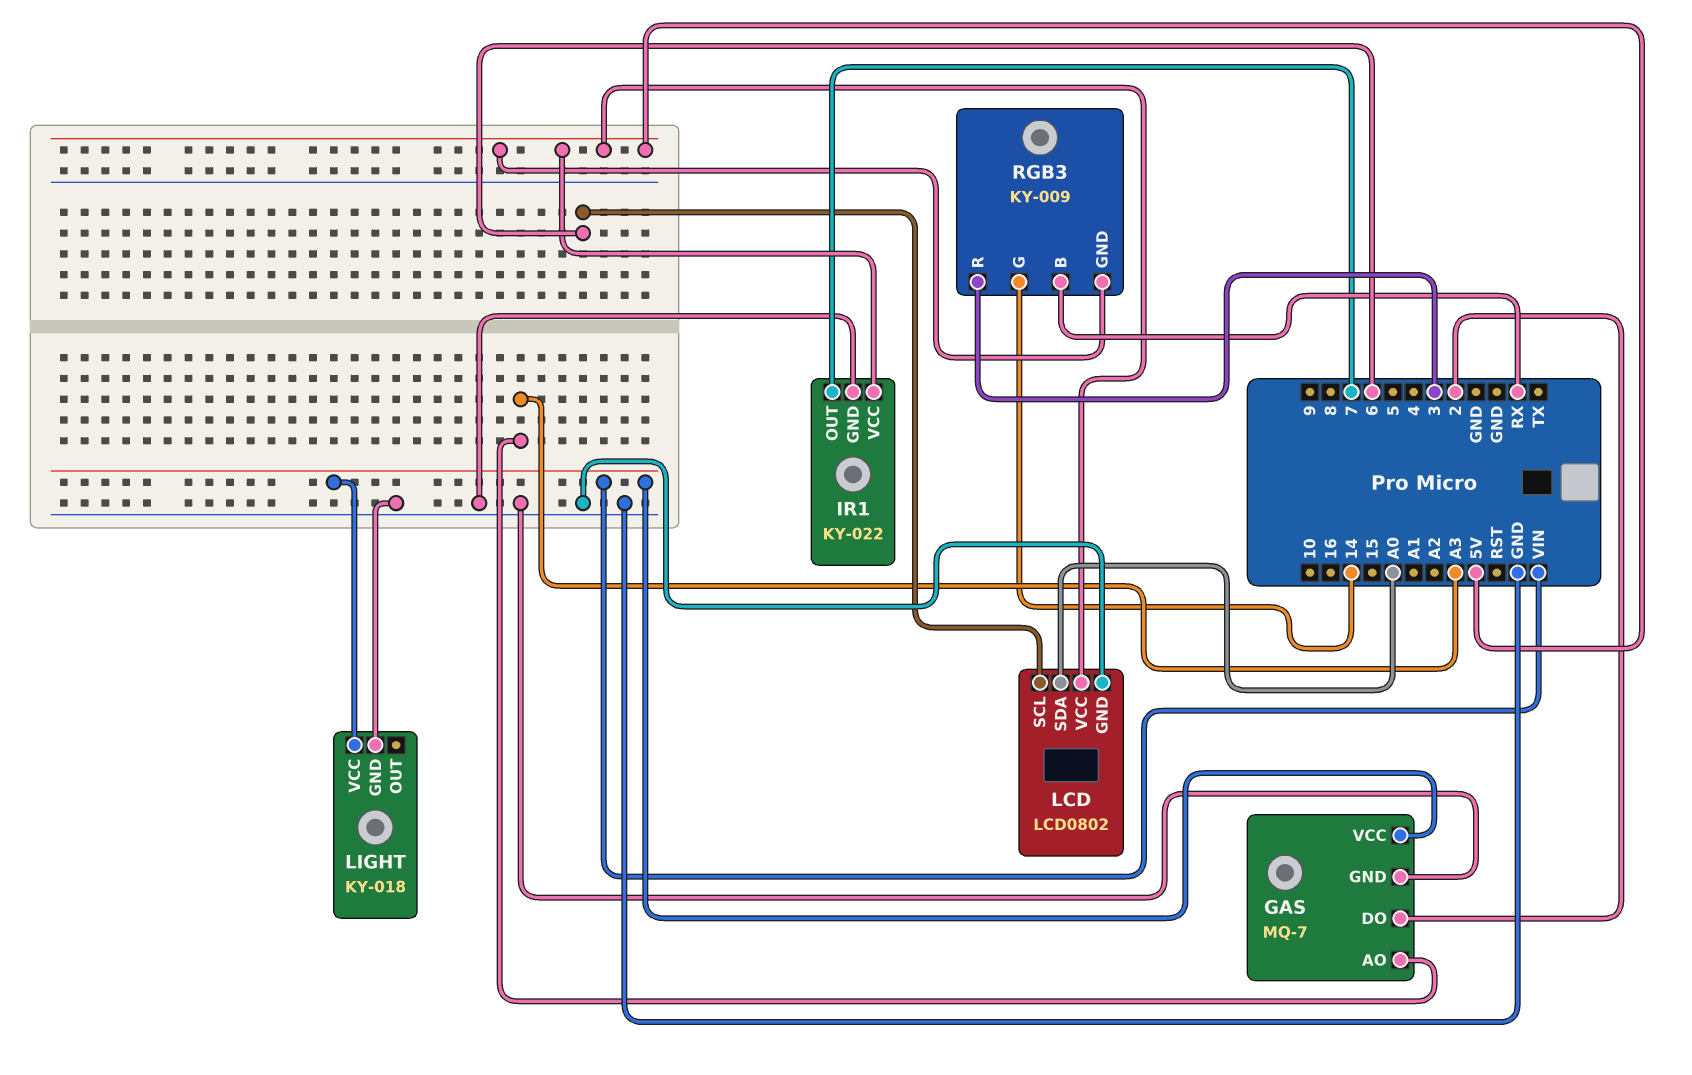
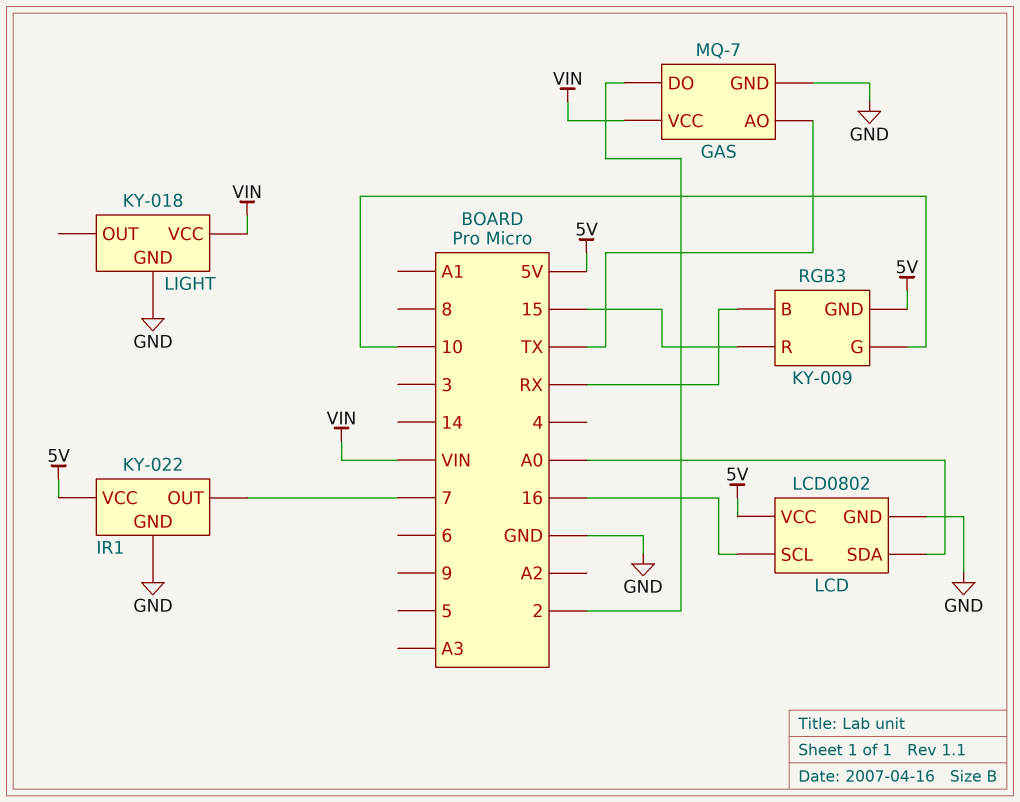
GAS pin AO: A3 -> TX
LCD pin SCL: 6 -> 16
RGB3 pin G: 14 -> 10
RGB3 pin R: 3 -> 15

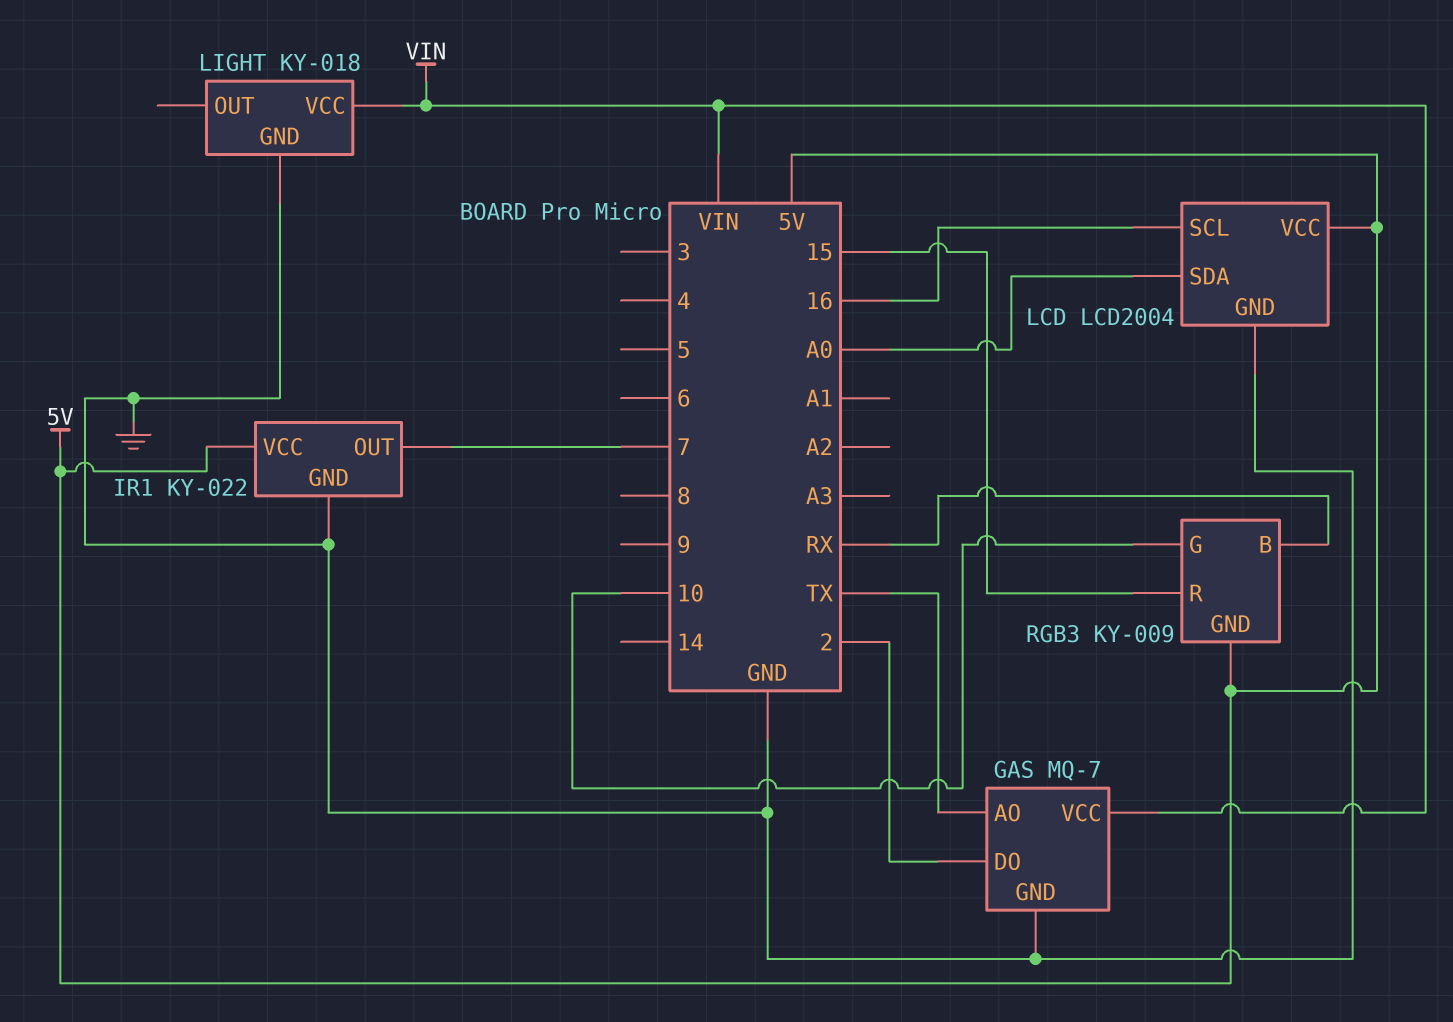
LCD: LCD0802 -> LCD2004

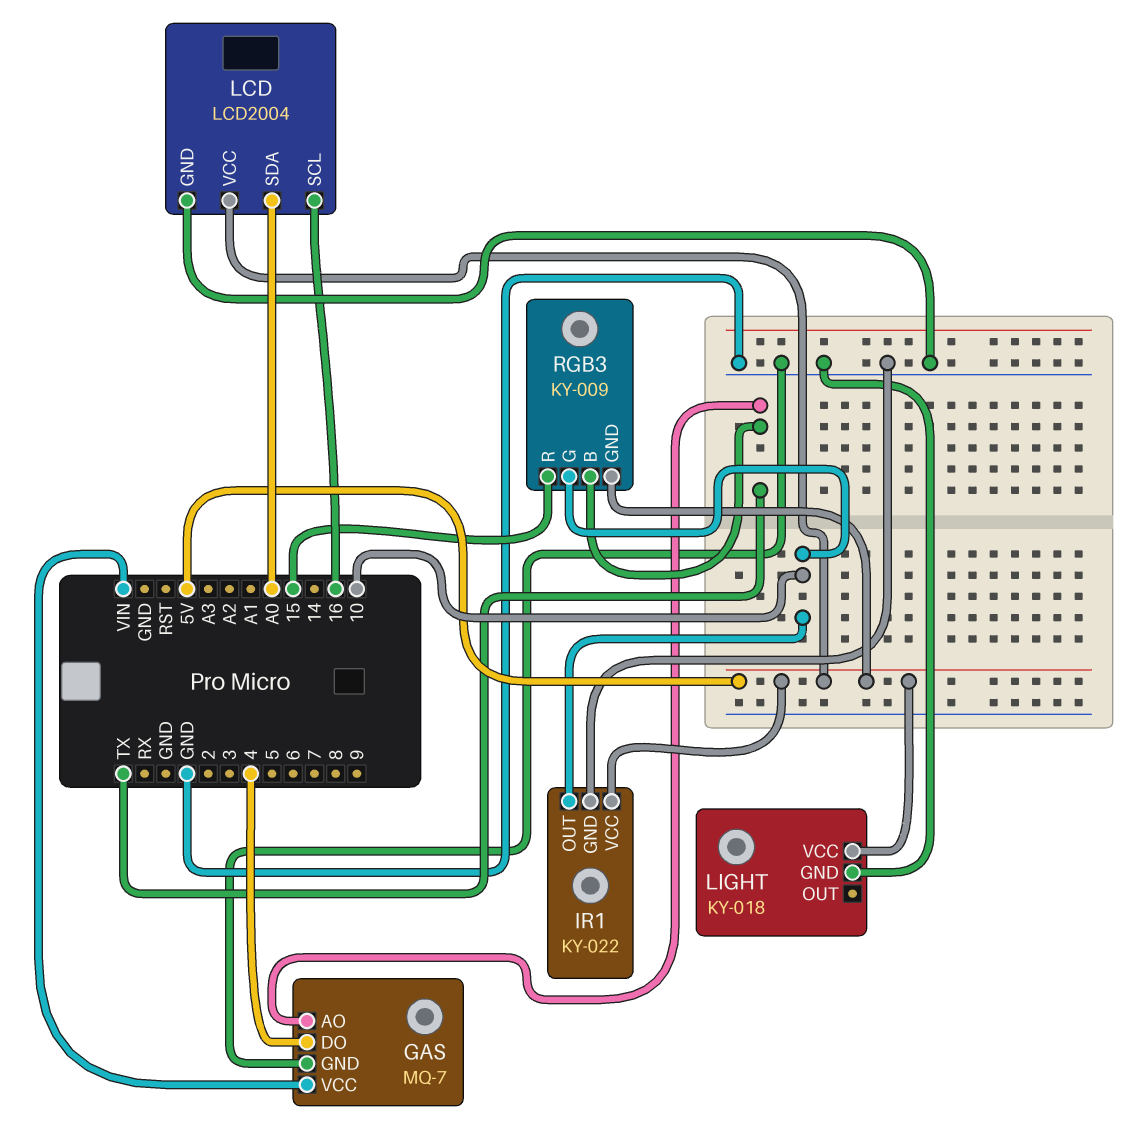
GAS pin DO: 2 -> 4
IR1 pin OUT: 7 -> 10
LIGHT pin VCC: VIN -> 5V
RGB3 pin B: RX -> TX

